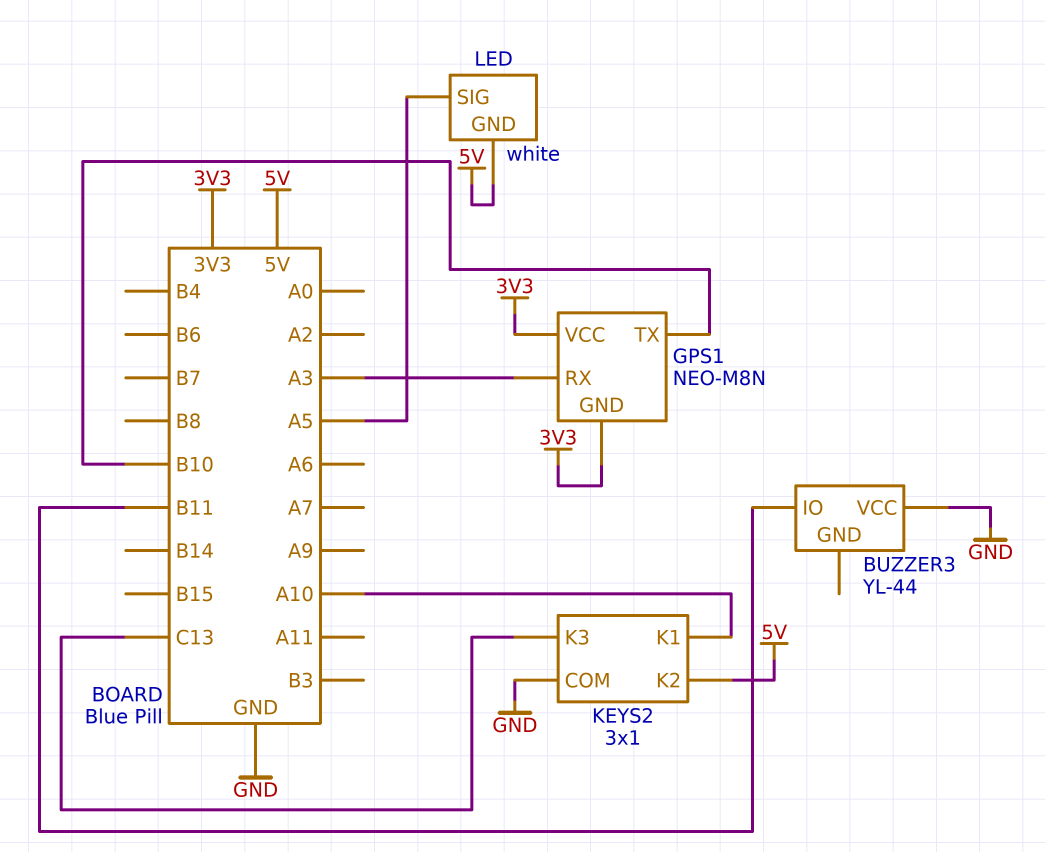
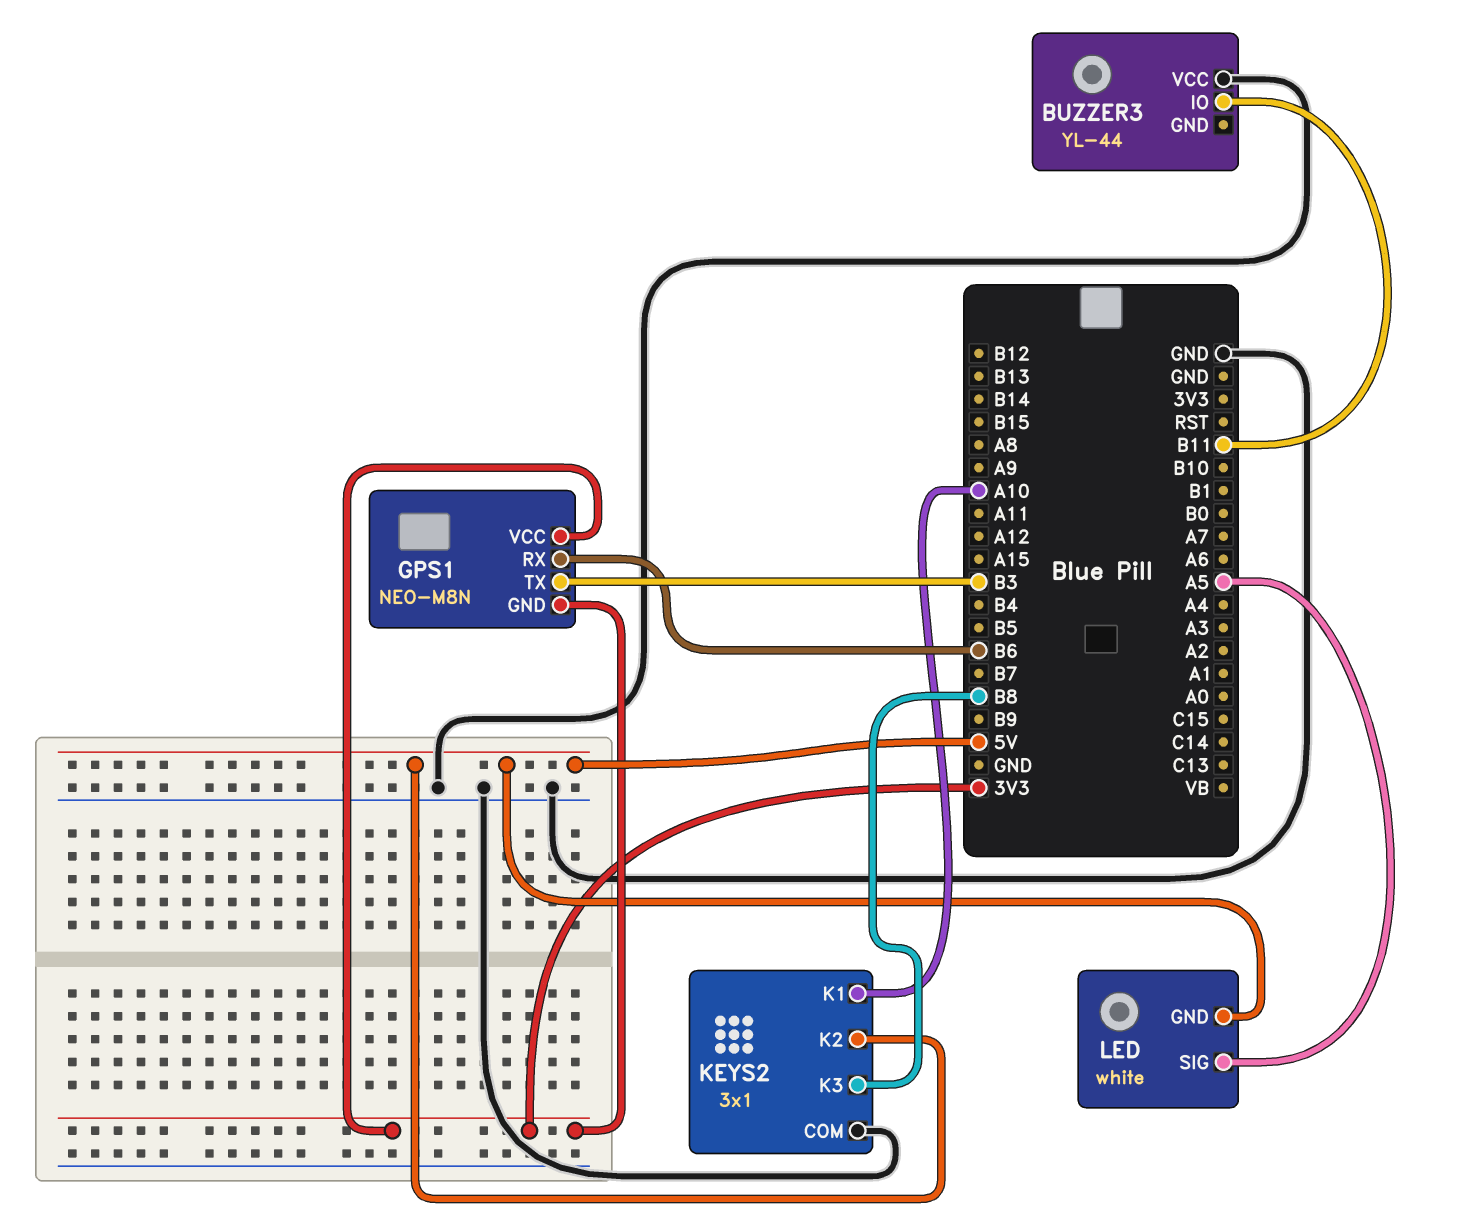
GPS1 pin RX: A3 -> B6
GPS1 pin TX: B10 -> B3
KEYS2 pin K3: C13 -> B8

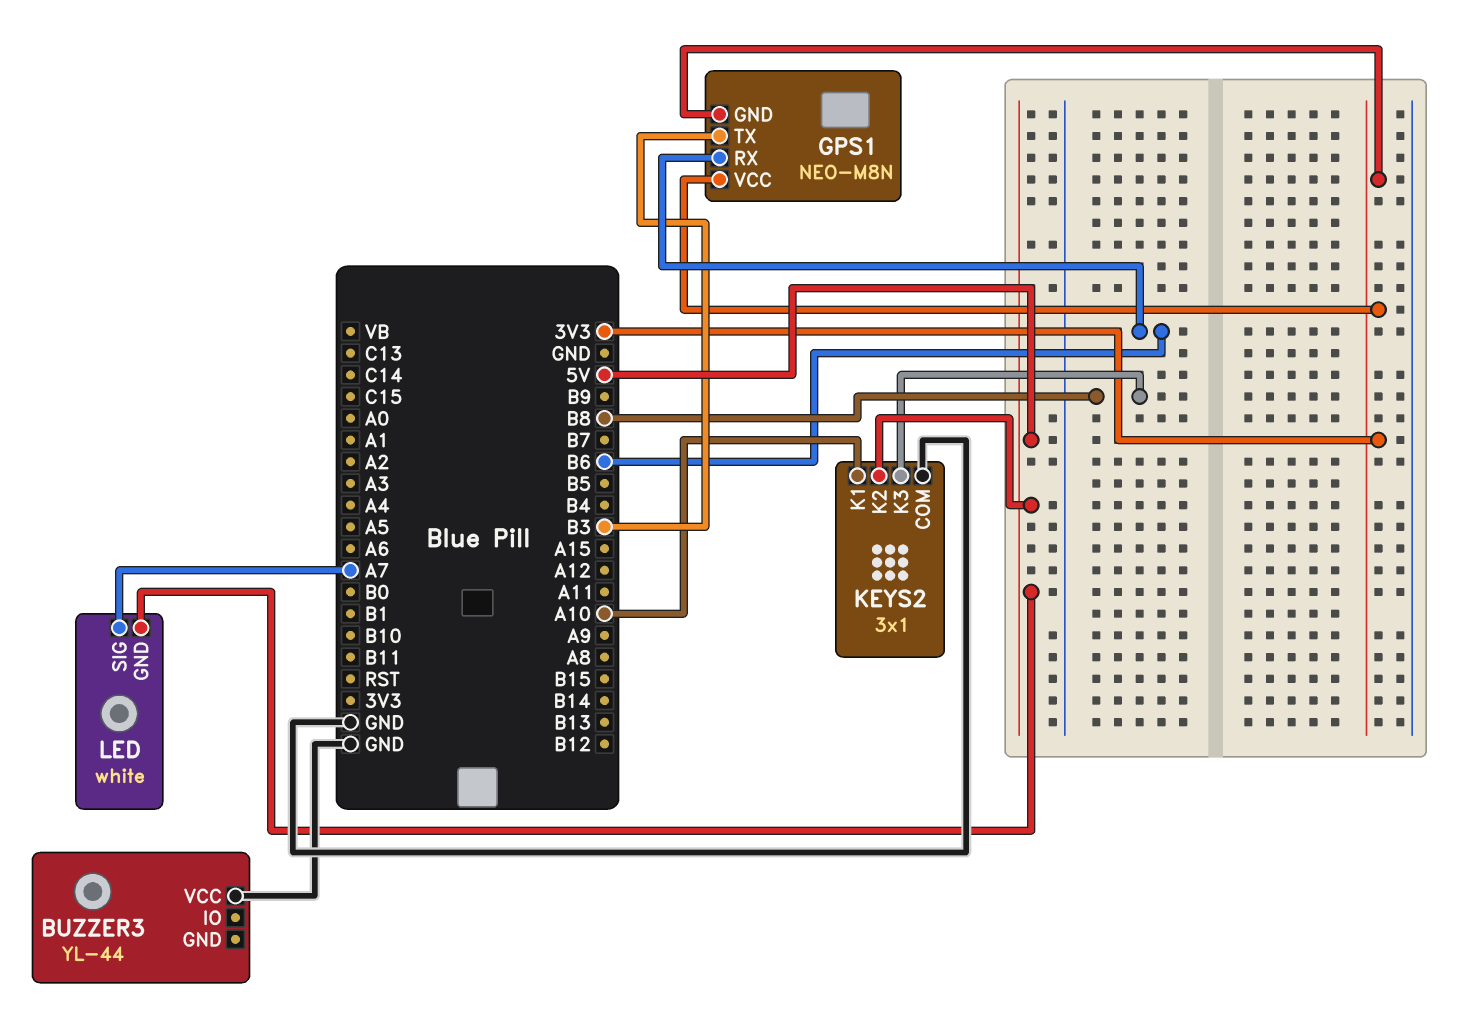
BUZZER3 pin IO: B11 -> none
LED pin SIG: A5 -> A7

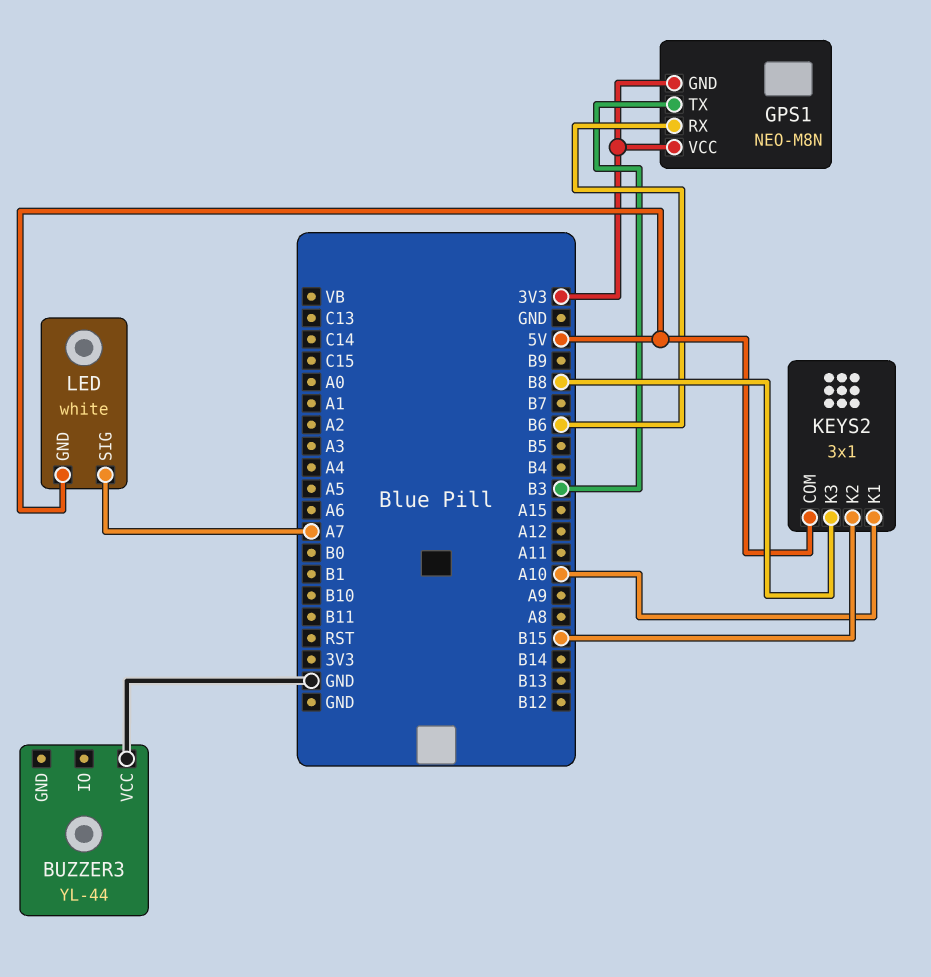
KEYS2 pin COM: GND -> 5V
KEYS2 pin K2: 5V -> B15

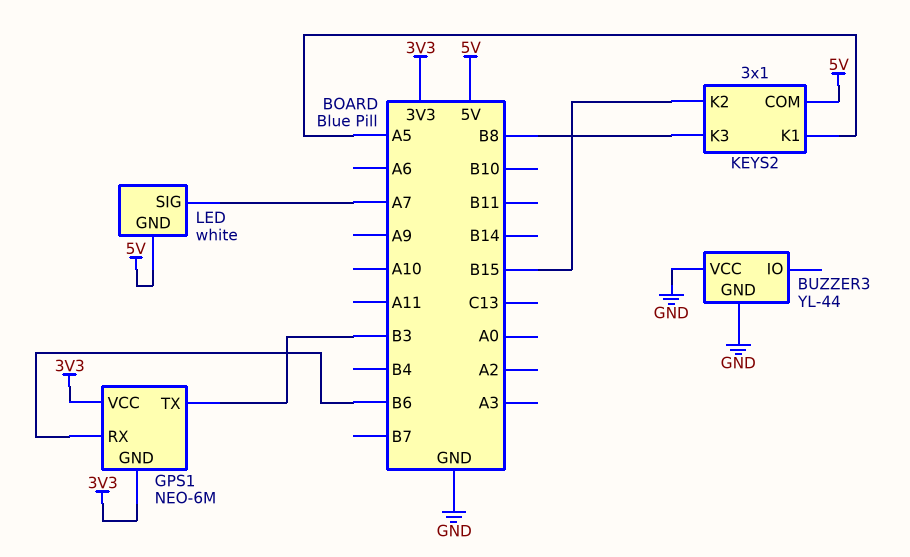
BUZZER3 pin GND: none -> GND
GPS1: NEO-M8N -> NEO-6M
KEYS2 pin K1: A10 -> A5

